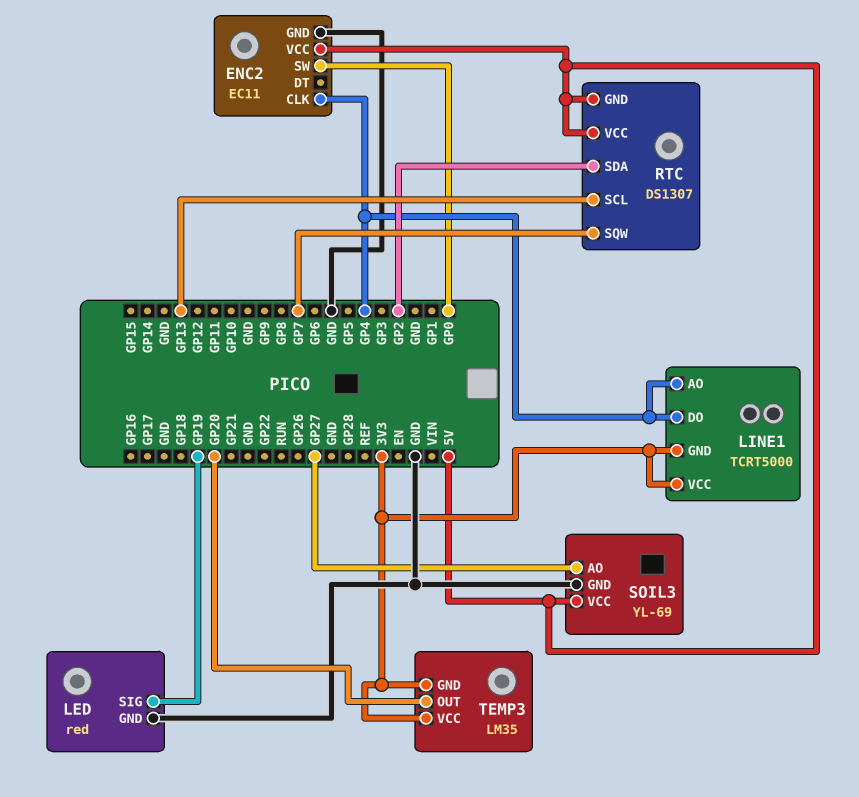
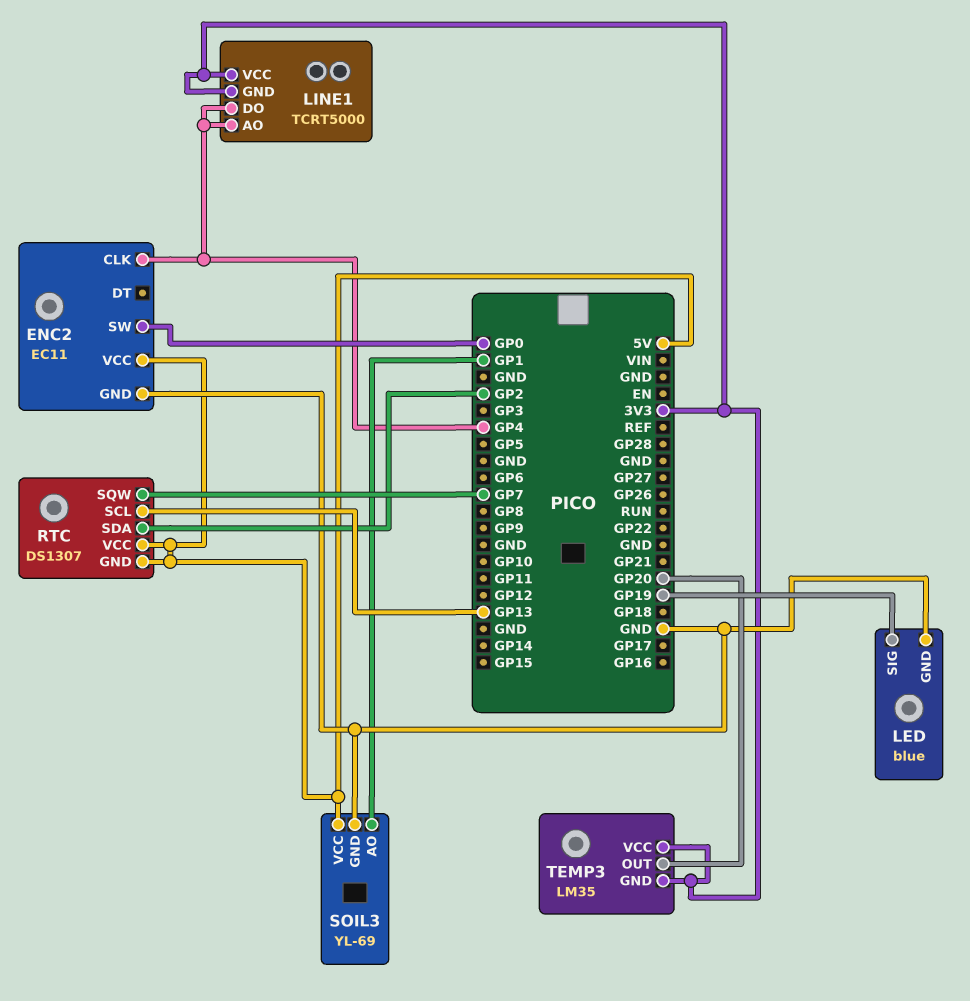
LED: red -> blue
SOIL3 pin AO: GP27 -> GP1

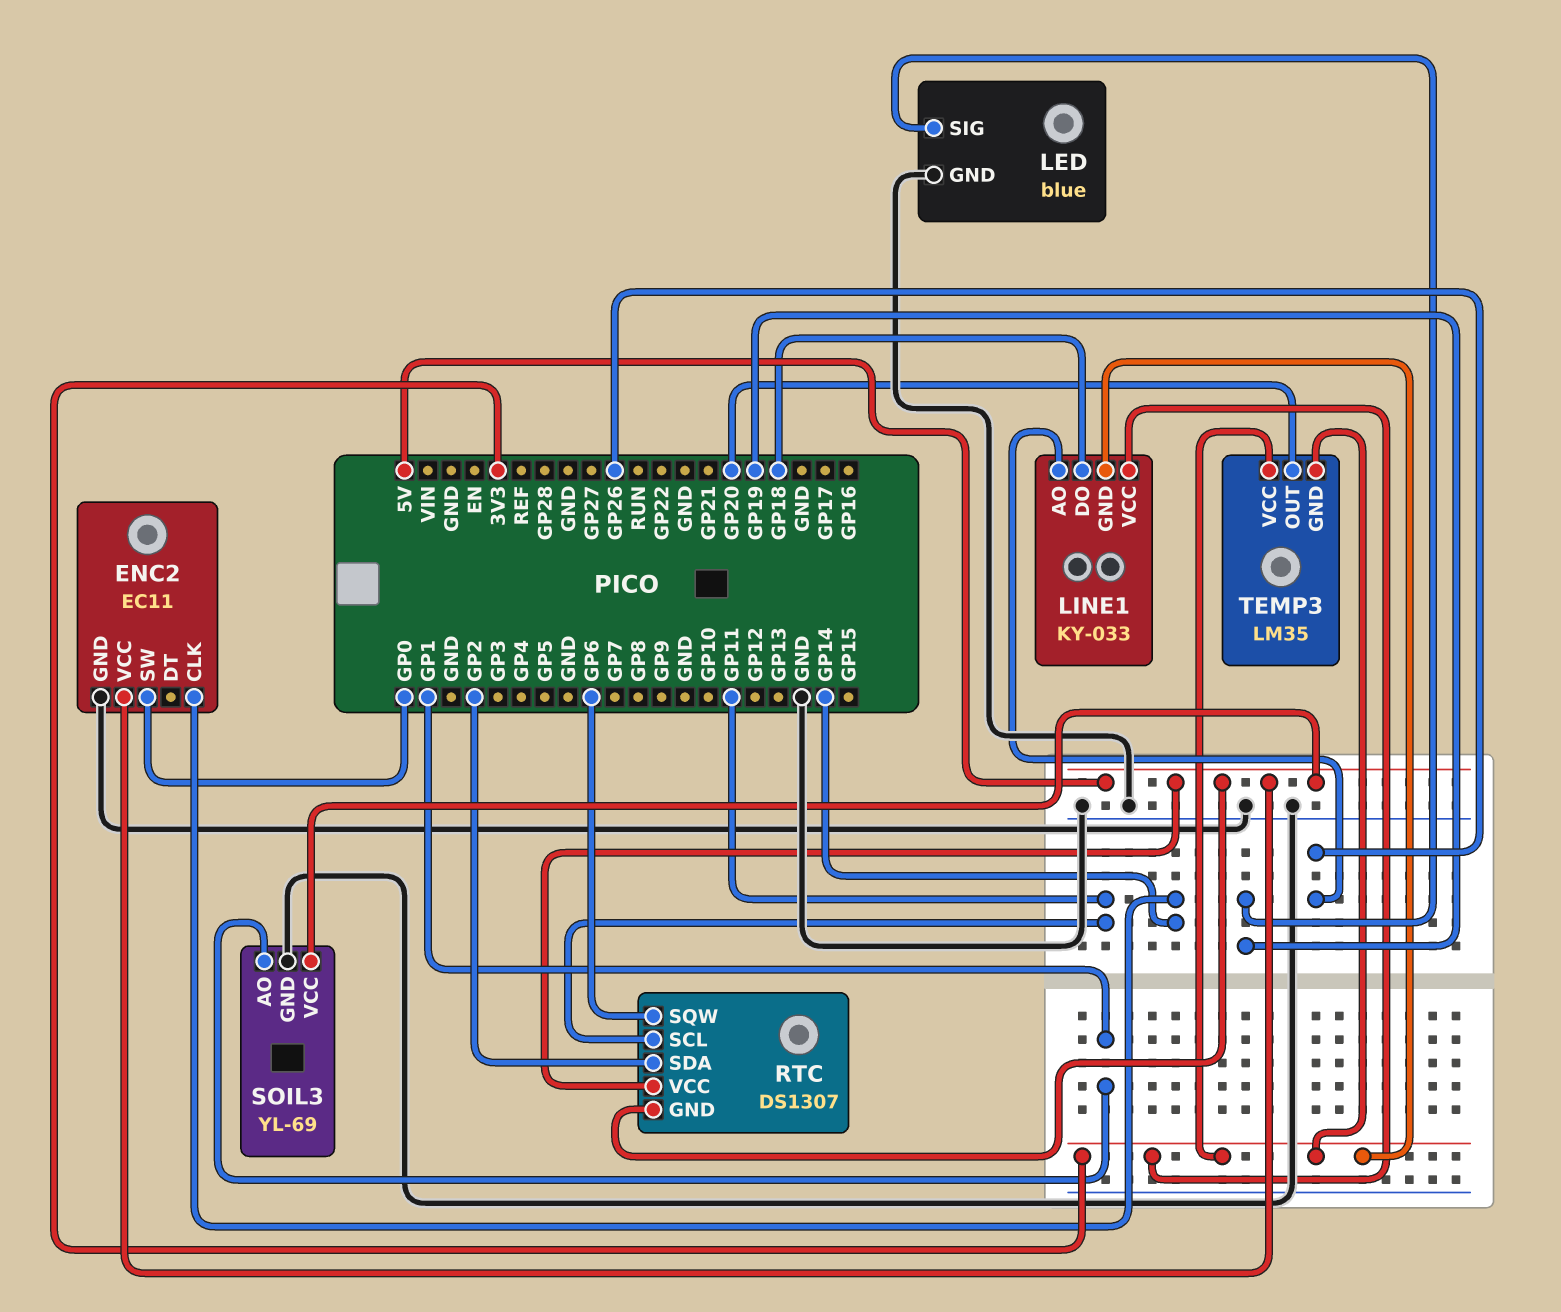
ENC2 pin CLK: GP4 -> GP14
LINE1: TCRT5000 -> KY-033
LINE1 pin AO: GP4 -> GP26
LINE1 pin DO: GP4 -> GP18
RTC pin SCL: GP13 -> GP11
RTC pin SQW: GP7 -> GP6

